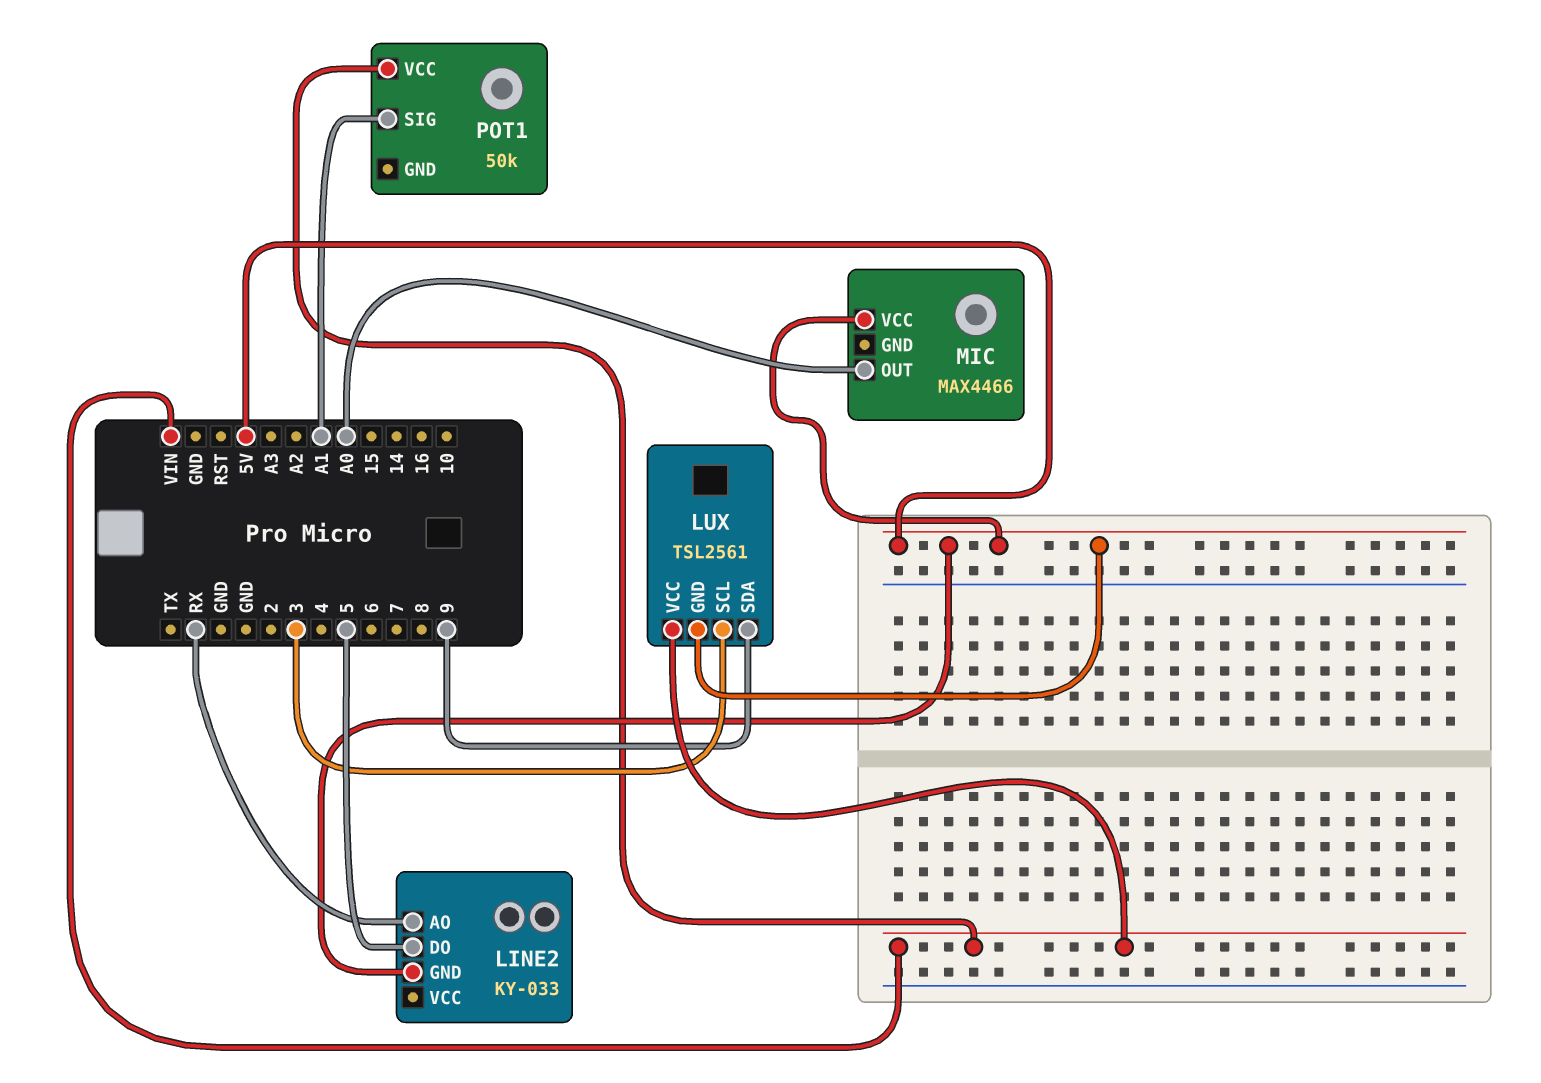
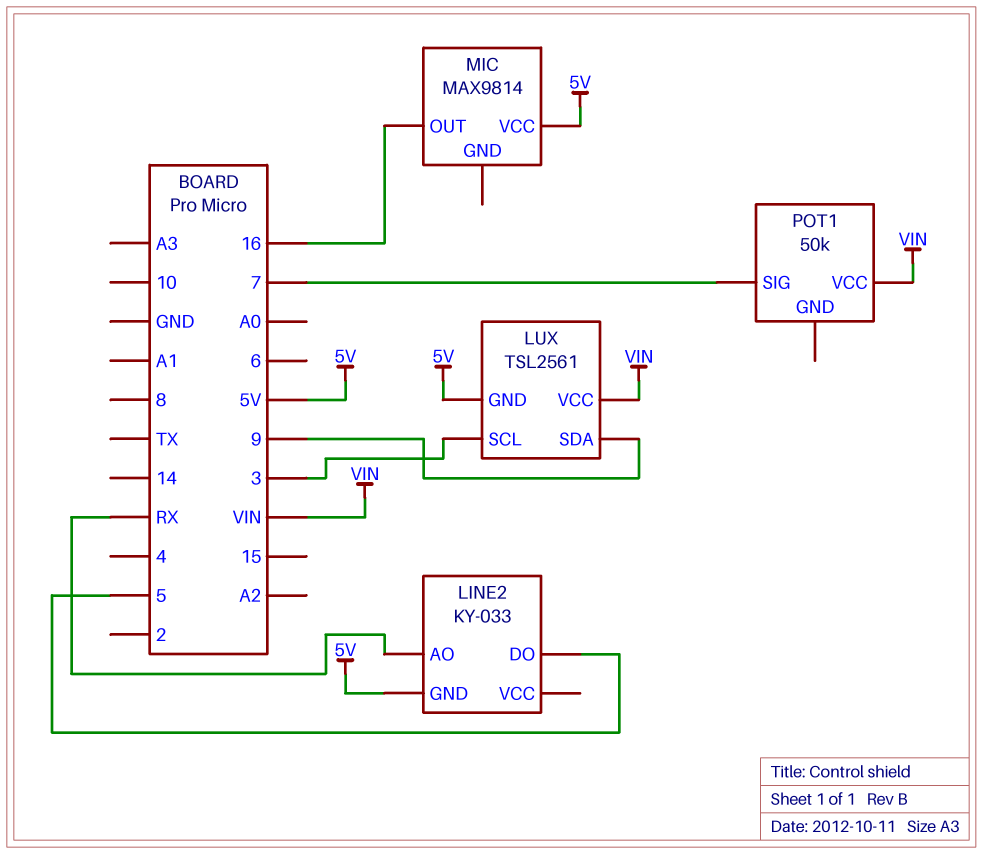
MIC: MAX4466 -> MAX9814
MIC pin OUT: A0 -> 16
POT1 pin SIG: A1 -> 7

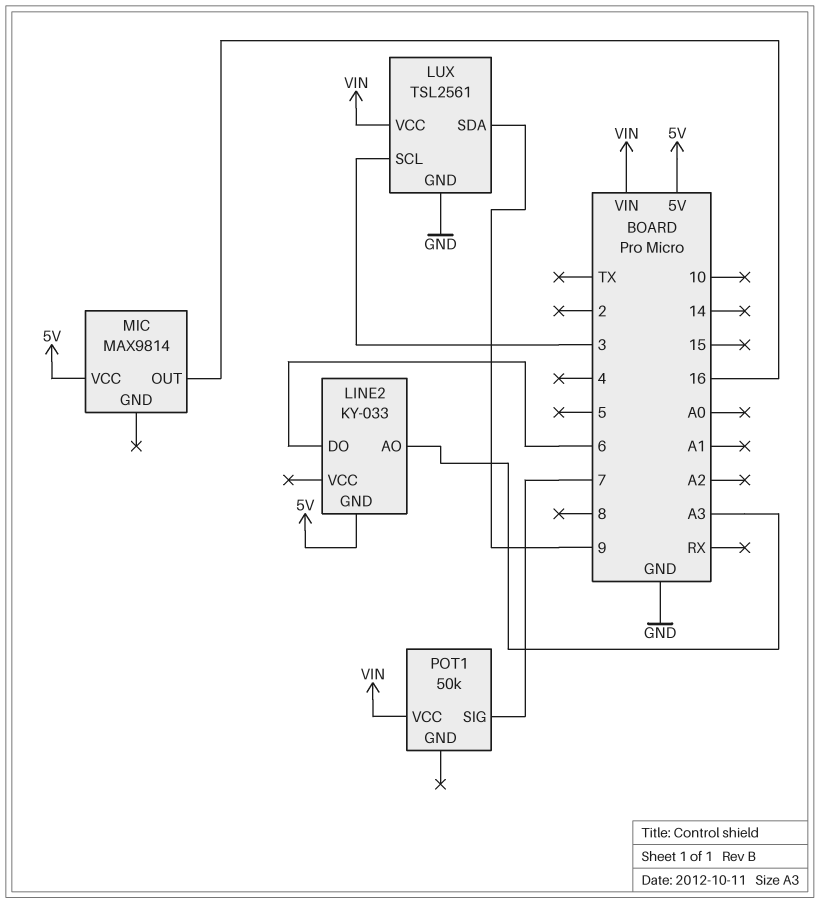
LINE2 pin AO: RX -> A3
LINE2 pin DO: 5 -> 6
LUX pin GND: 5V -> GND

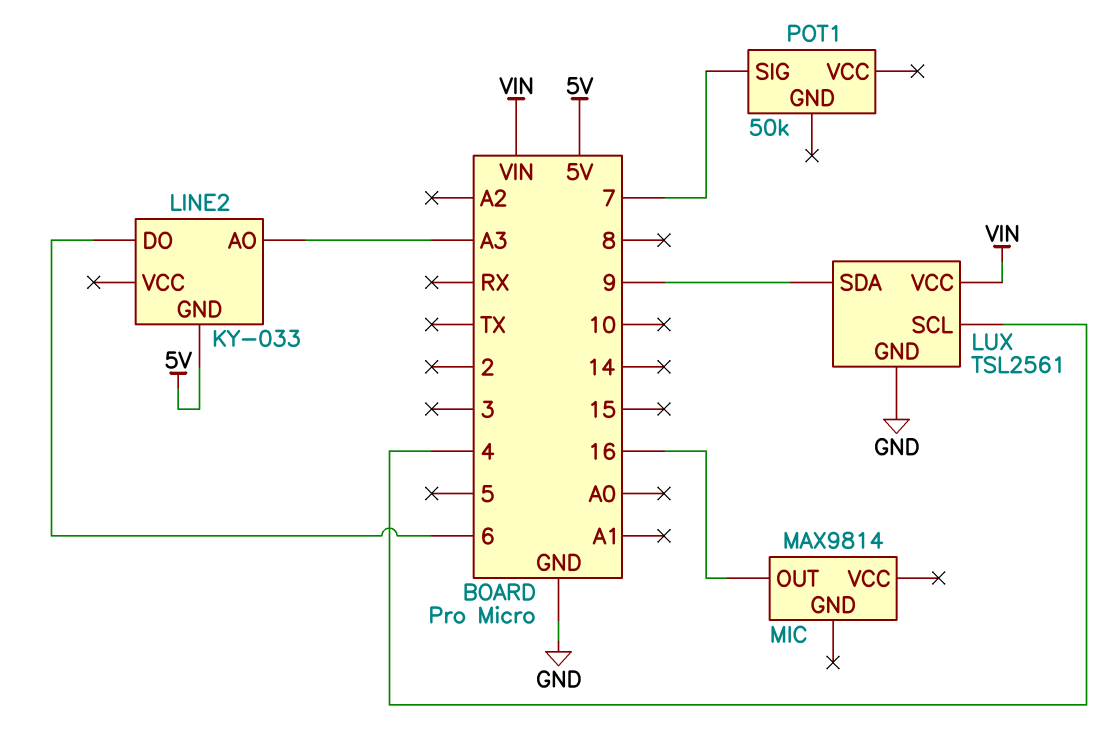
LUX pin SCL: 3 -> 4
MIC pin VCC: 5V -> none
POT1 pin VCC: VIN -> none

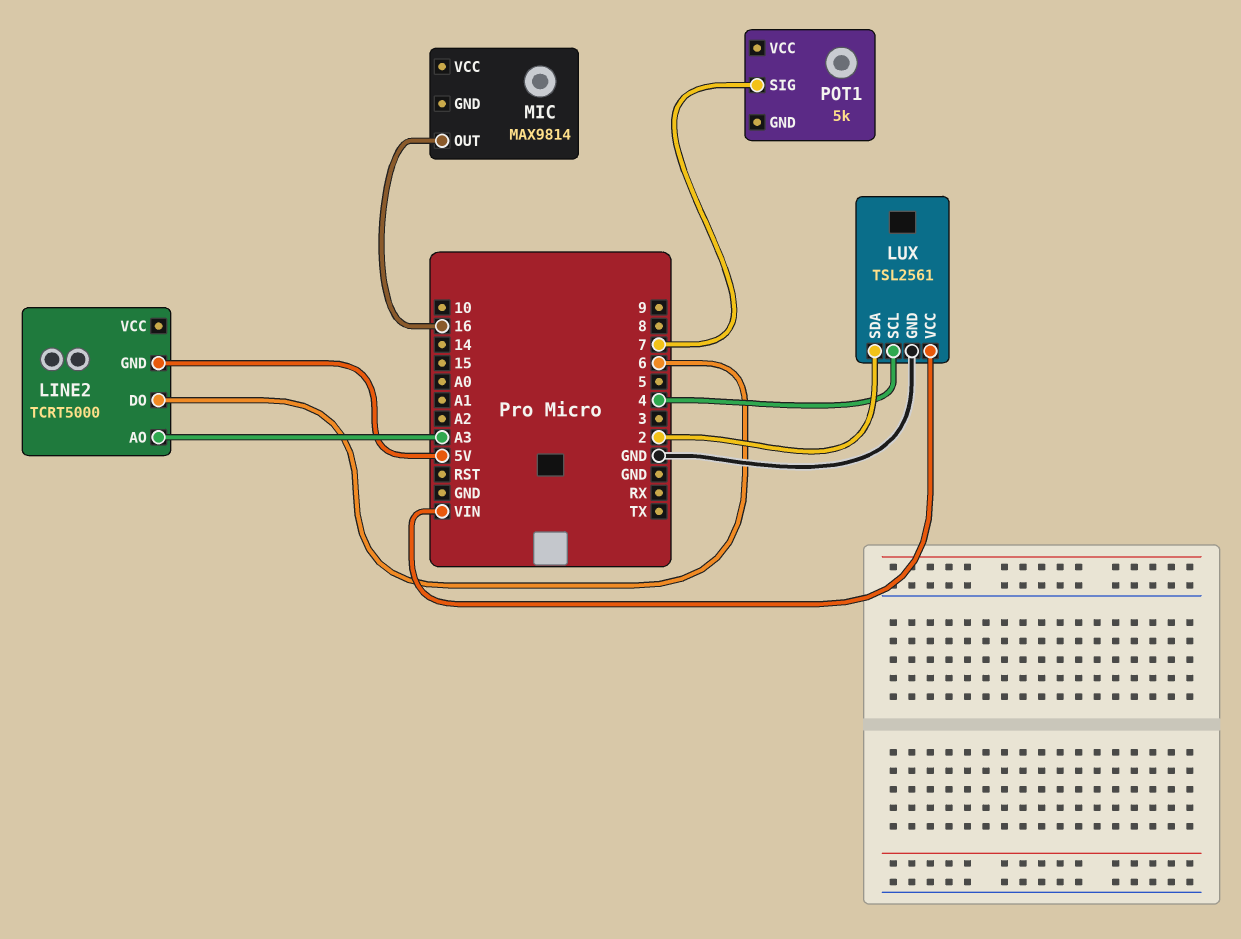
LINE2: KY-033 -> TCRT5000
LUX pin SDA: 9 -> 2
POT1: 50k -> 5k

